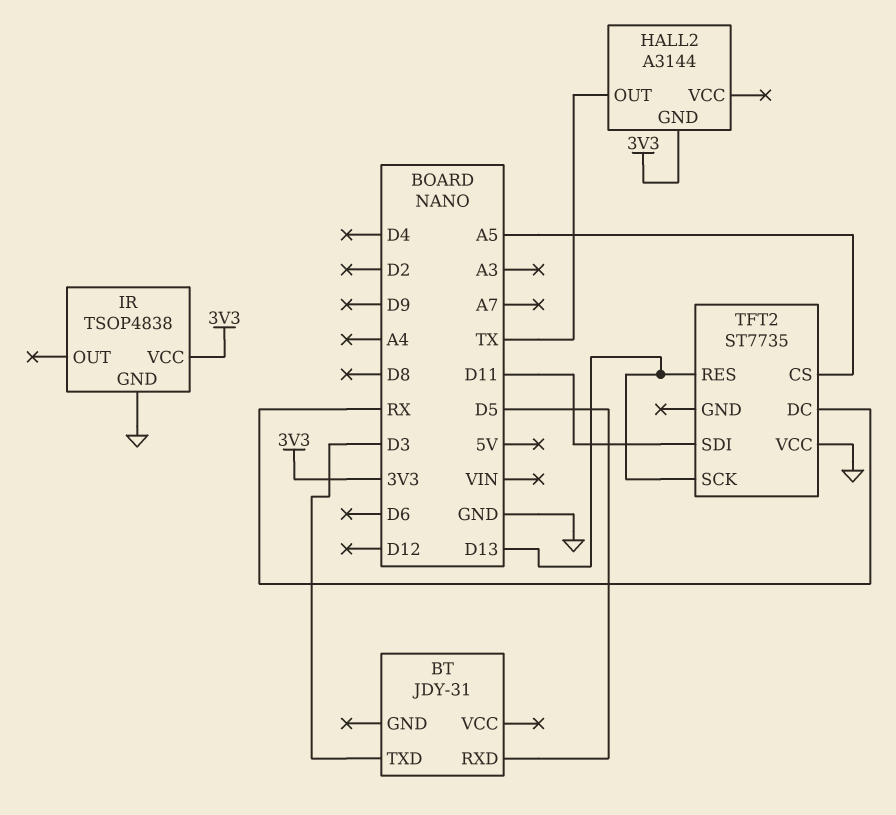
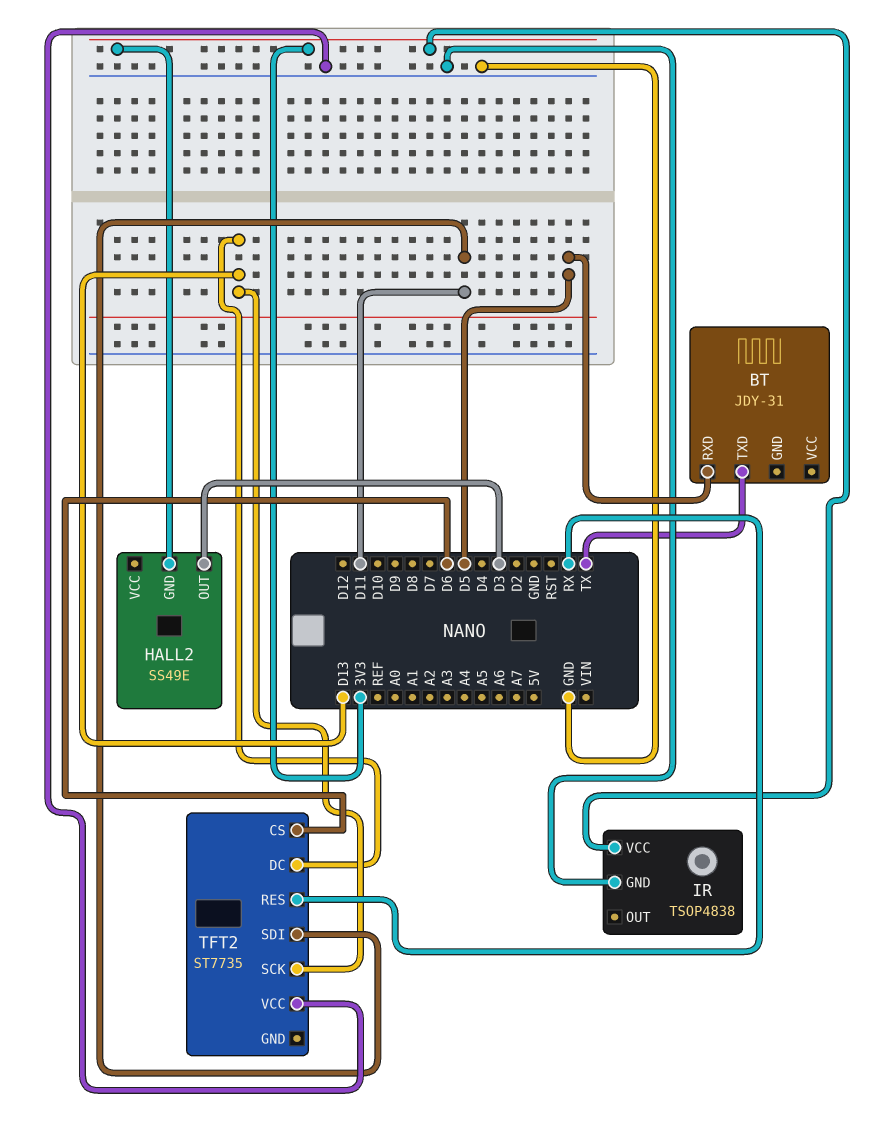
BT pin TXD: D3 -> TX
HALL2: A3144 -> SS49E
HALL2 pin OUT: TX -> D3
TFT2 pin CS: A5 -> D6
TFT2 pin DC: RX -> D13
TFT2 pin RES: D13 -> RX

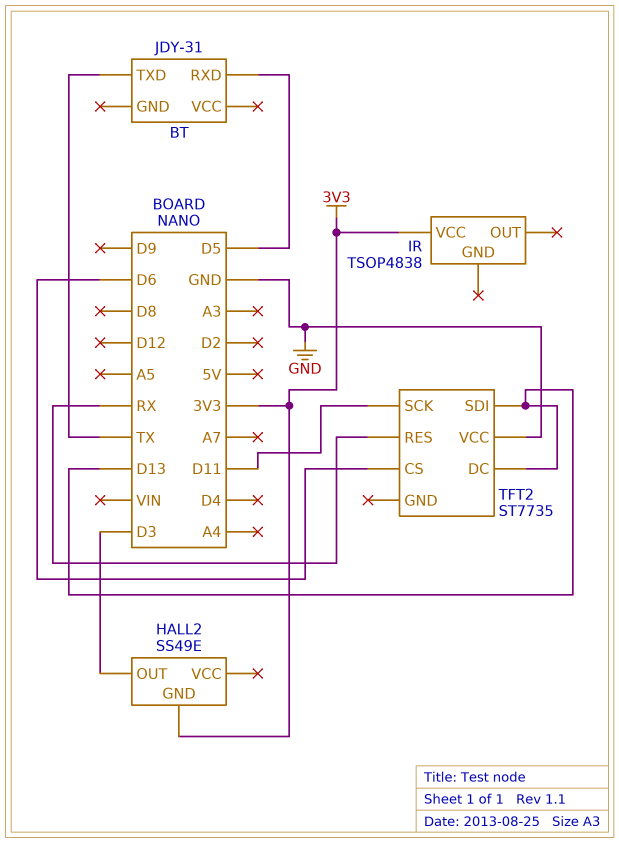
IR pin GND: GND -> none
TFT2 pin SCK: D13 -> D11
TFT2 pin SDI: D11 -> D13

